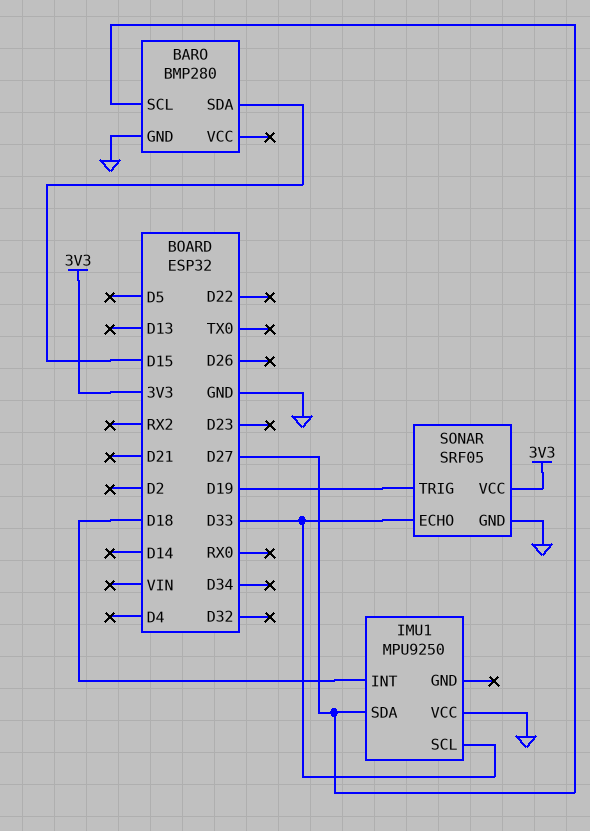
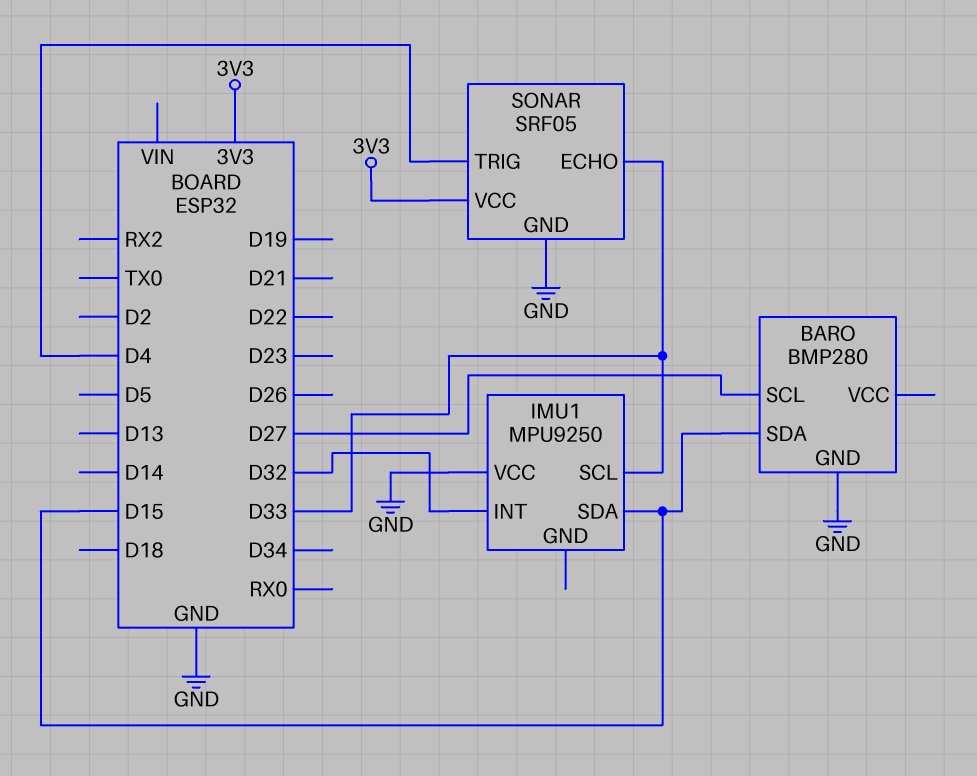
IMU1 pin INT: D18 -> D32
IMU1 pin SDA: D27 -> D15
SONAR pin TRIG: D19 -> D4

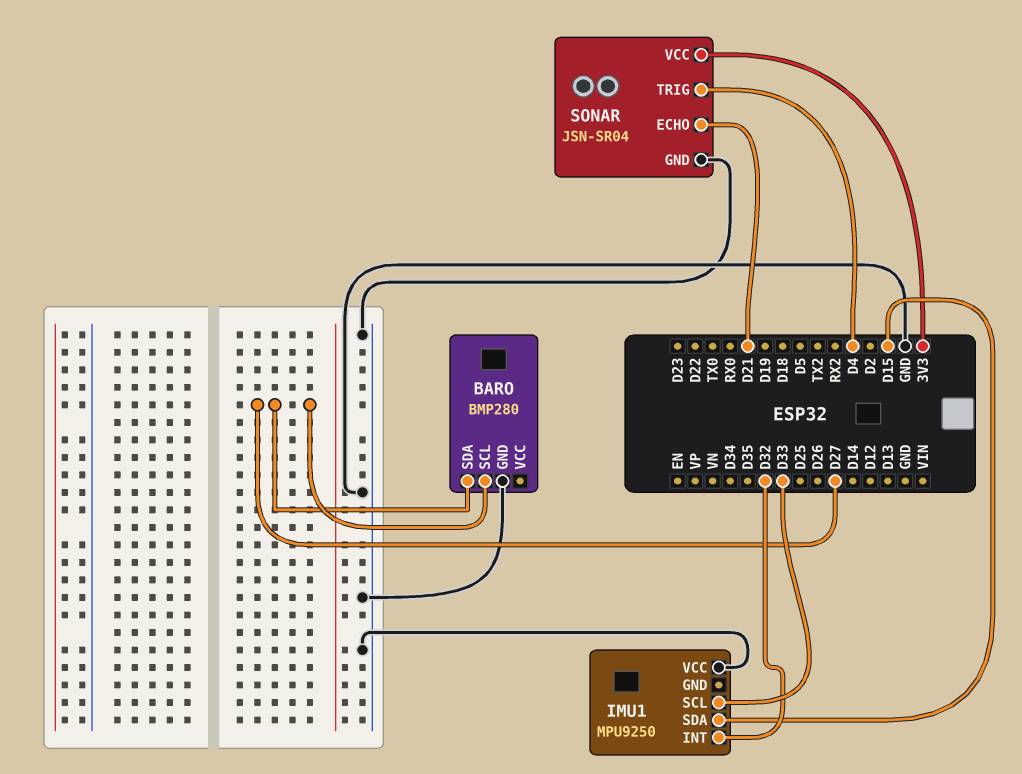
BARO pin SDA: D15 -> D27
SONAR: SRF05 -> JSN-SR04
SONAR pin ECHO: D33 -> D21

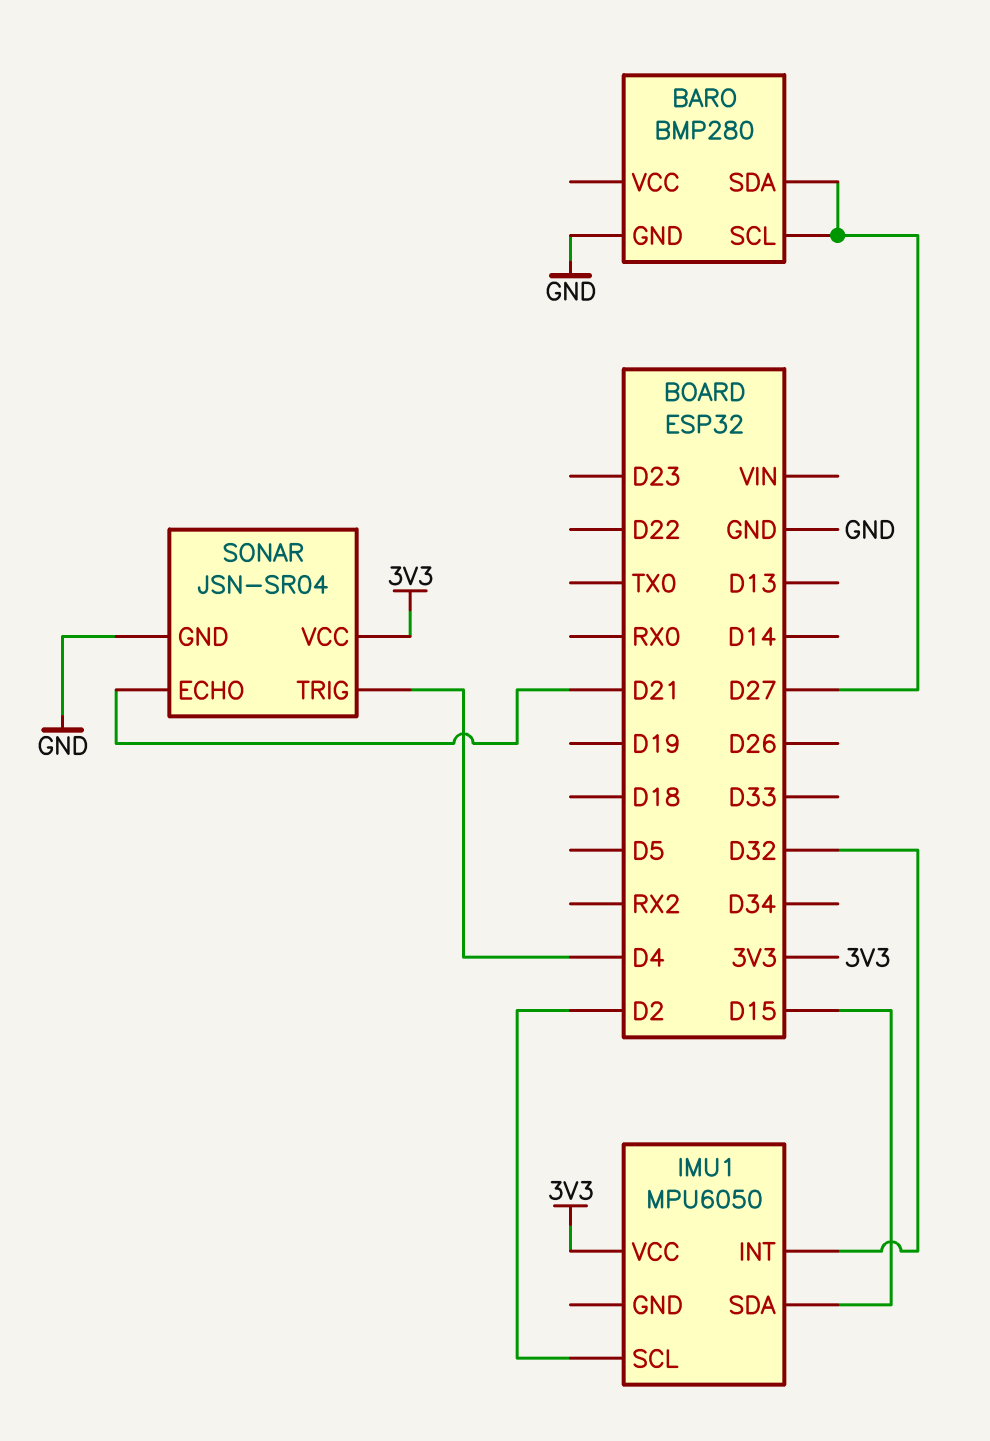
IMU1: MPU9250 -> MPU6050
IMU1 pin SCL: D33 -> D2
IMU1 pin VCC: GND -> 3V3

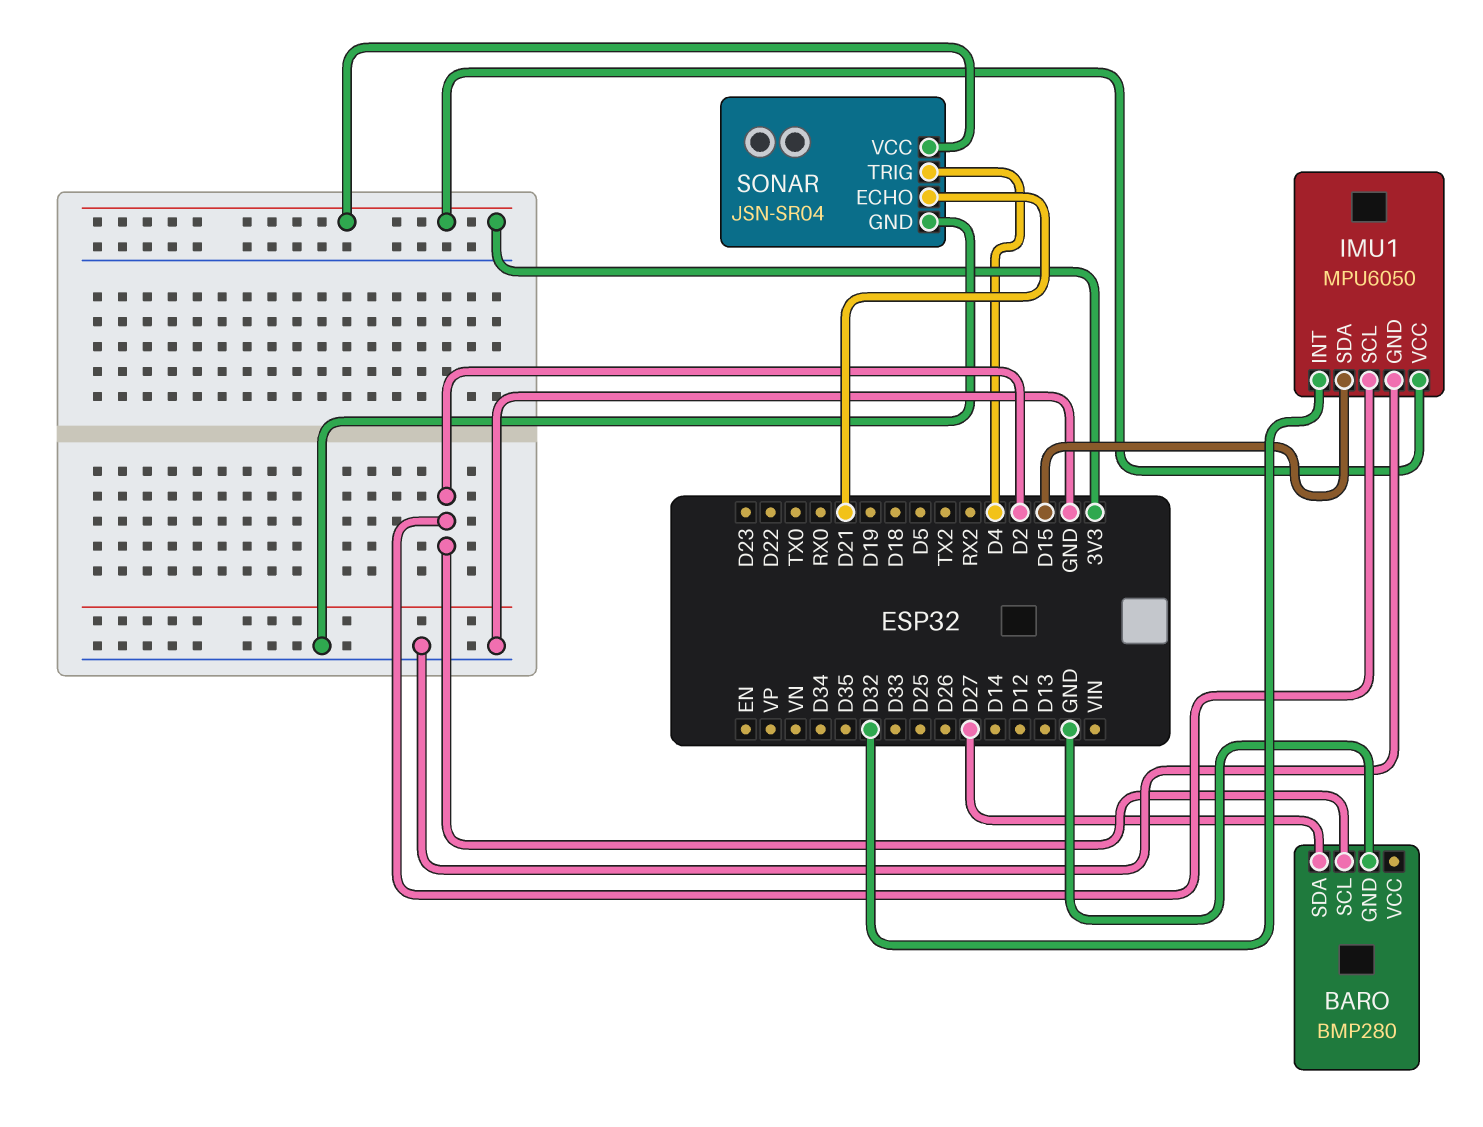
BARO pin SCL: D27 -> D2
IMU1 pin GND: none -> GND

